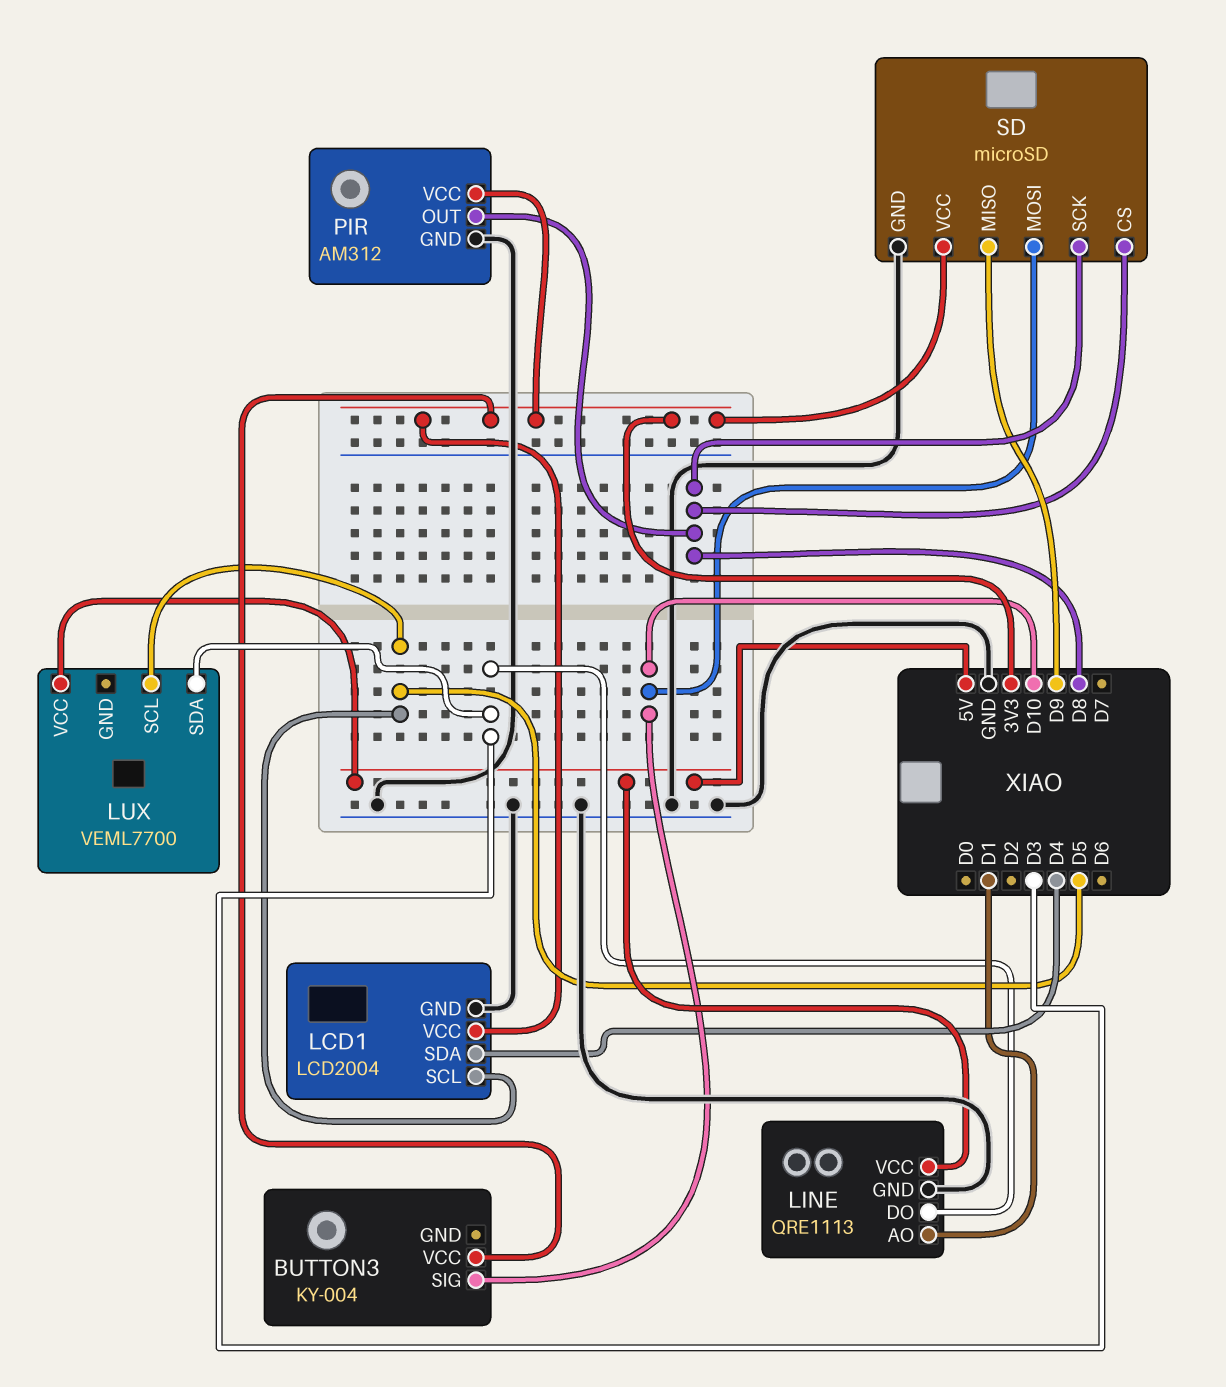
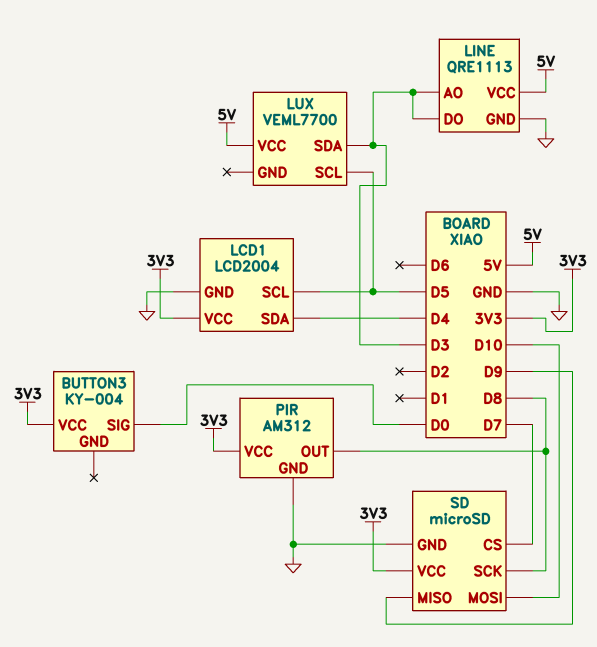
BUTTON3 pin SIG: D10 -> D0
LINE pin AO: D1 -> D3
SD pin CS: D8 -> D7

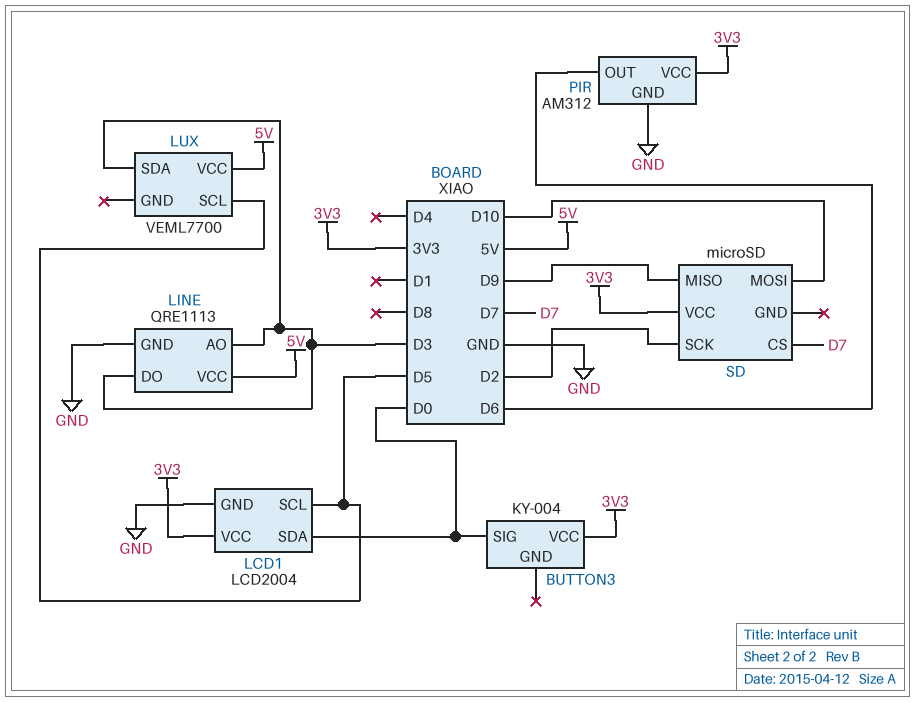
LCD1 pin SDA: D4 -> D0
PIR pin OUT: D8 -> D6
SD pin GND: GND -> none
SD pin SCK: D8 -> D2

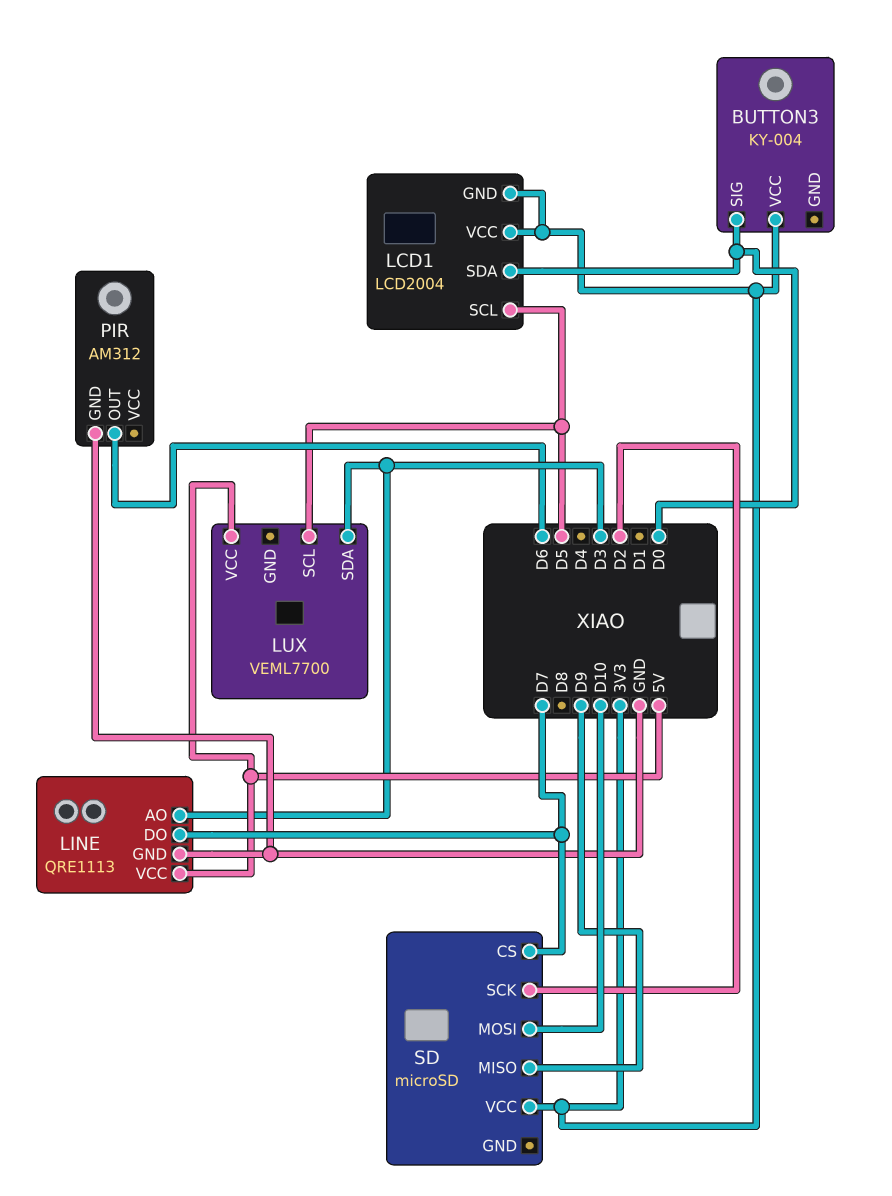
LCD1 pin GND: GND -> 3V3
LINE pin DO: D3 -> D7
PIR pin VCC: 3V3 -> none

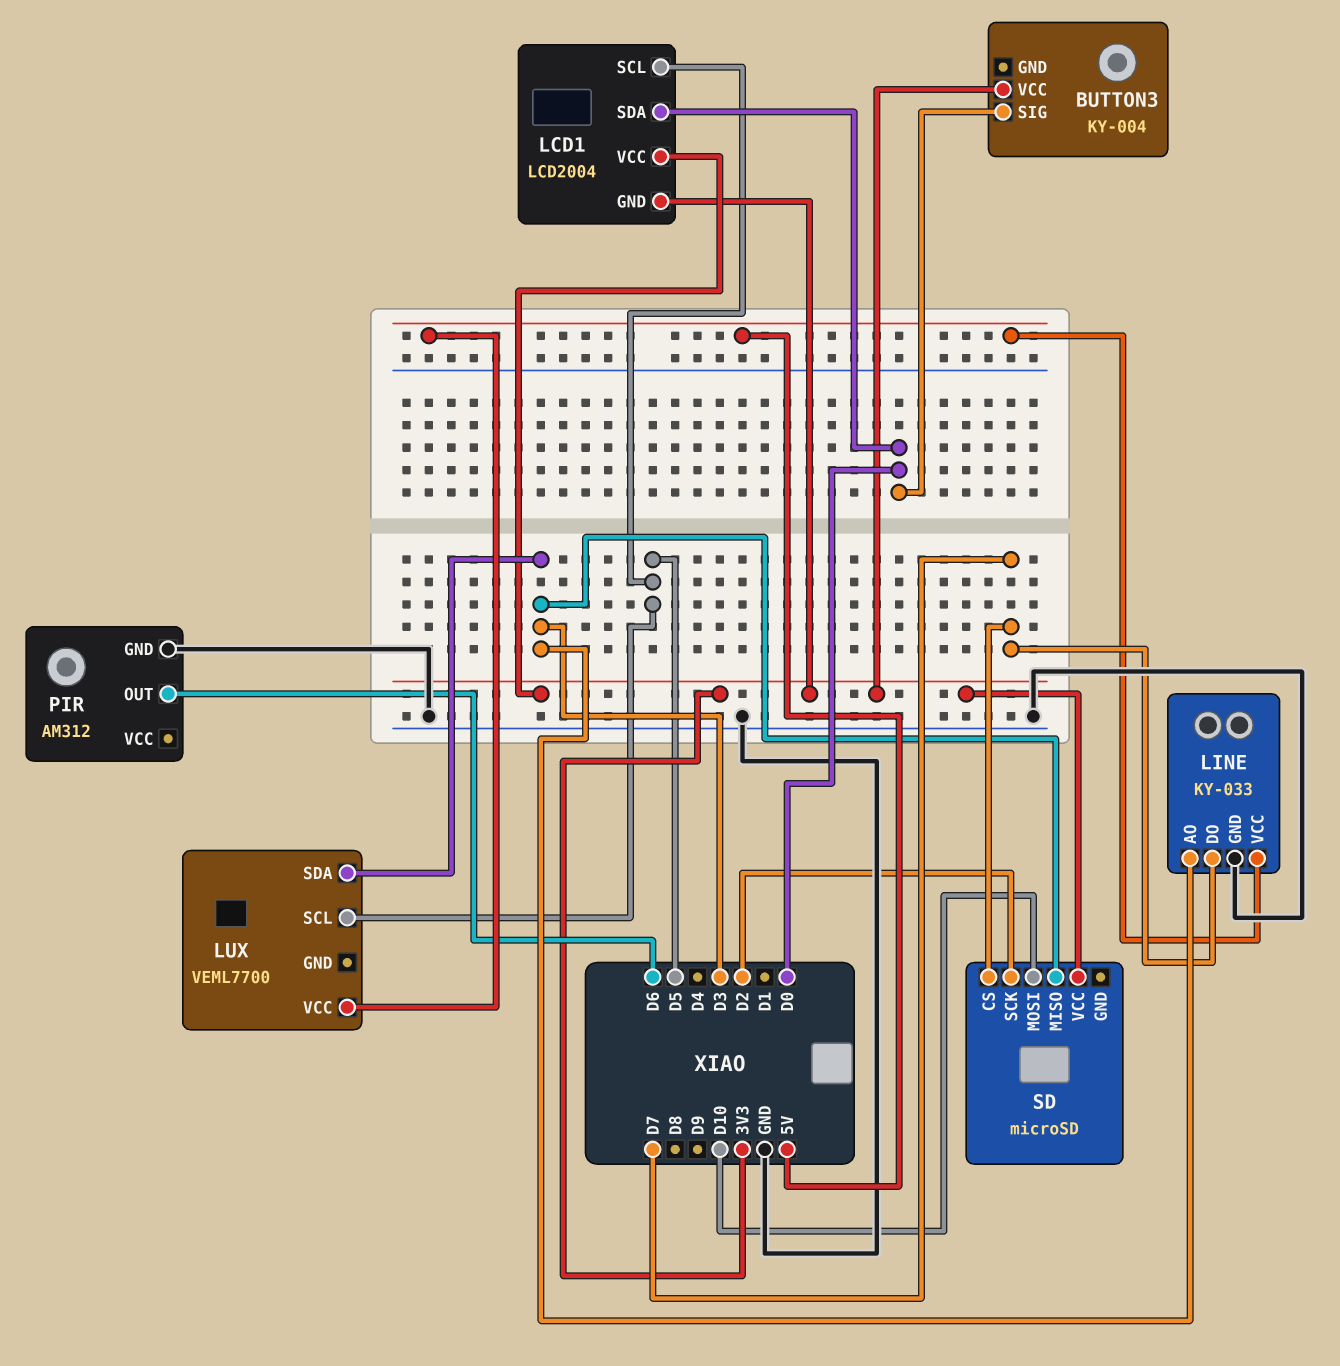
LINE: QRE1113 -> KY-033
SD pin MISO: D9 -> D3

